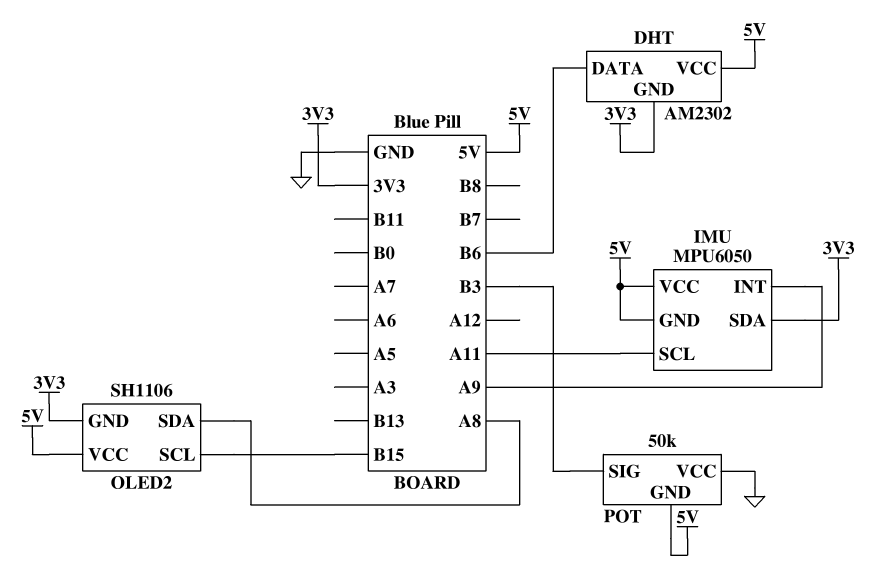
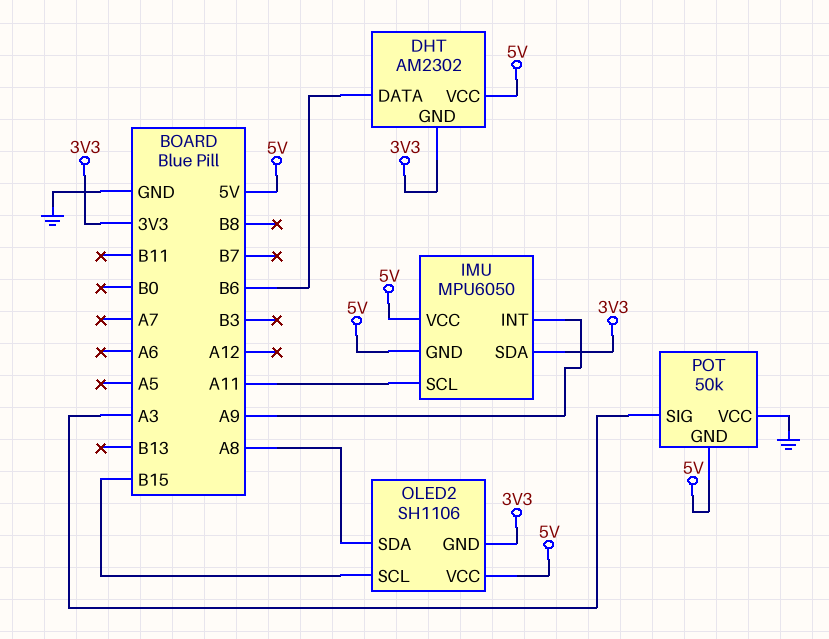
POT pin SIG: B3 -> A3

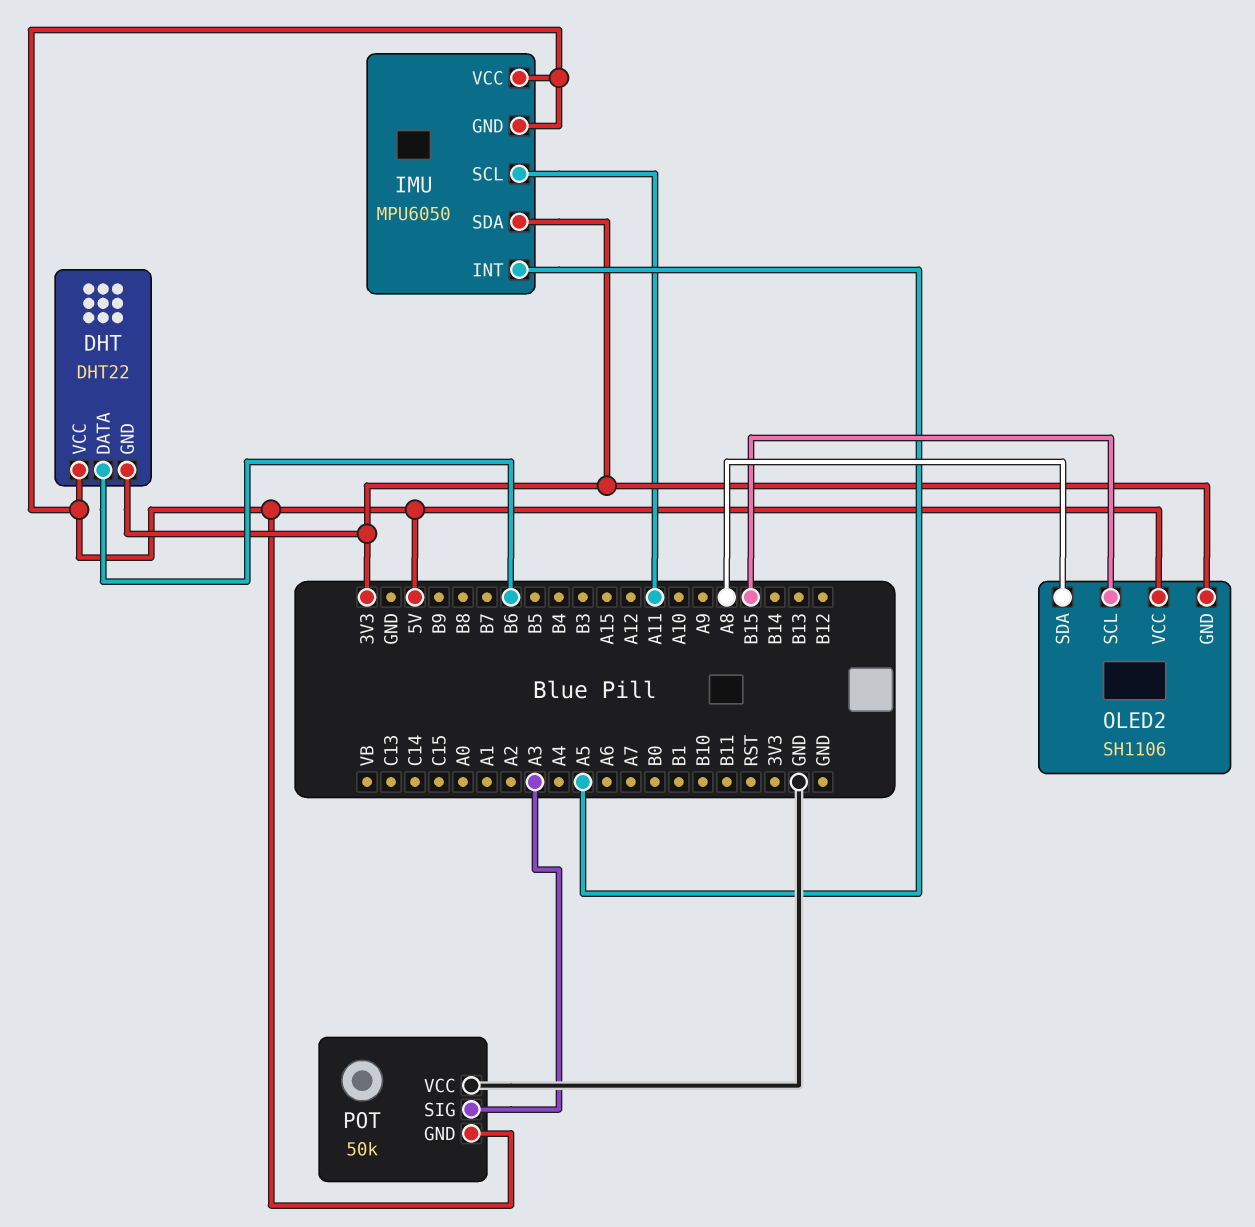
DHT: AM2302 -> DHT22
IMU pin INT: A9 -> A5

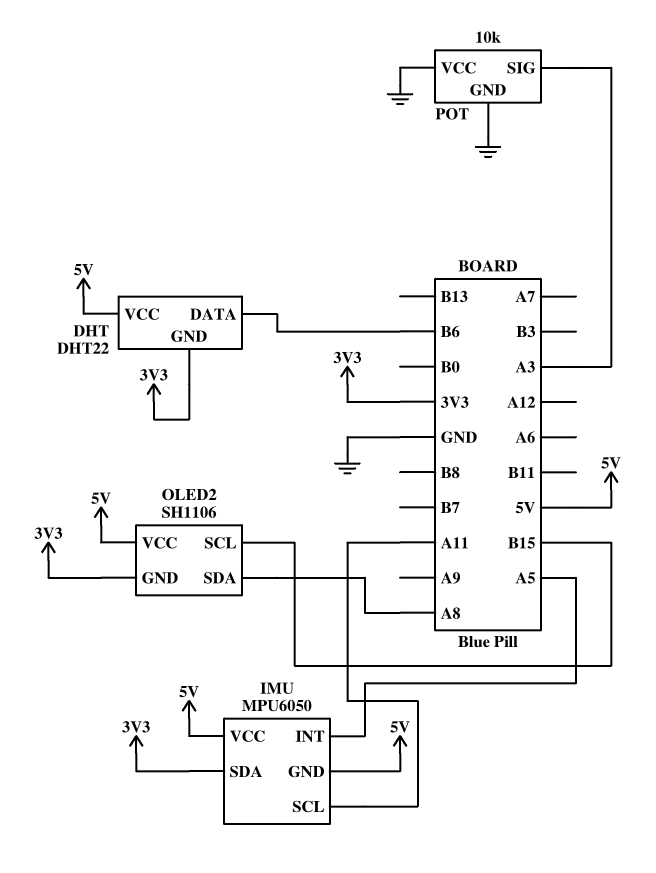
POT: 50k -> 10k
POT pin GND: 5V -> GND

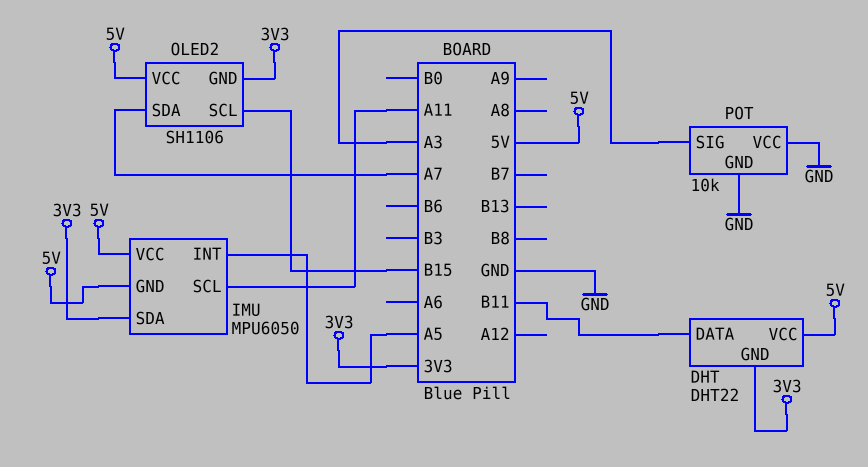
DHT pin DATA: B6 -> B11
OLED2 pin SDA: A8 -> A7

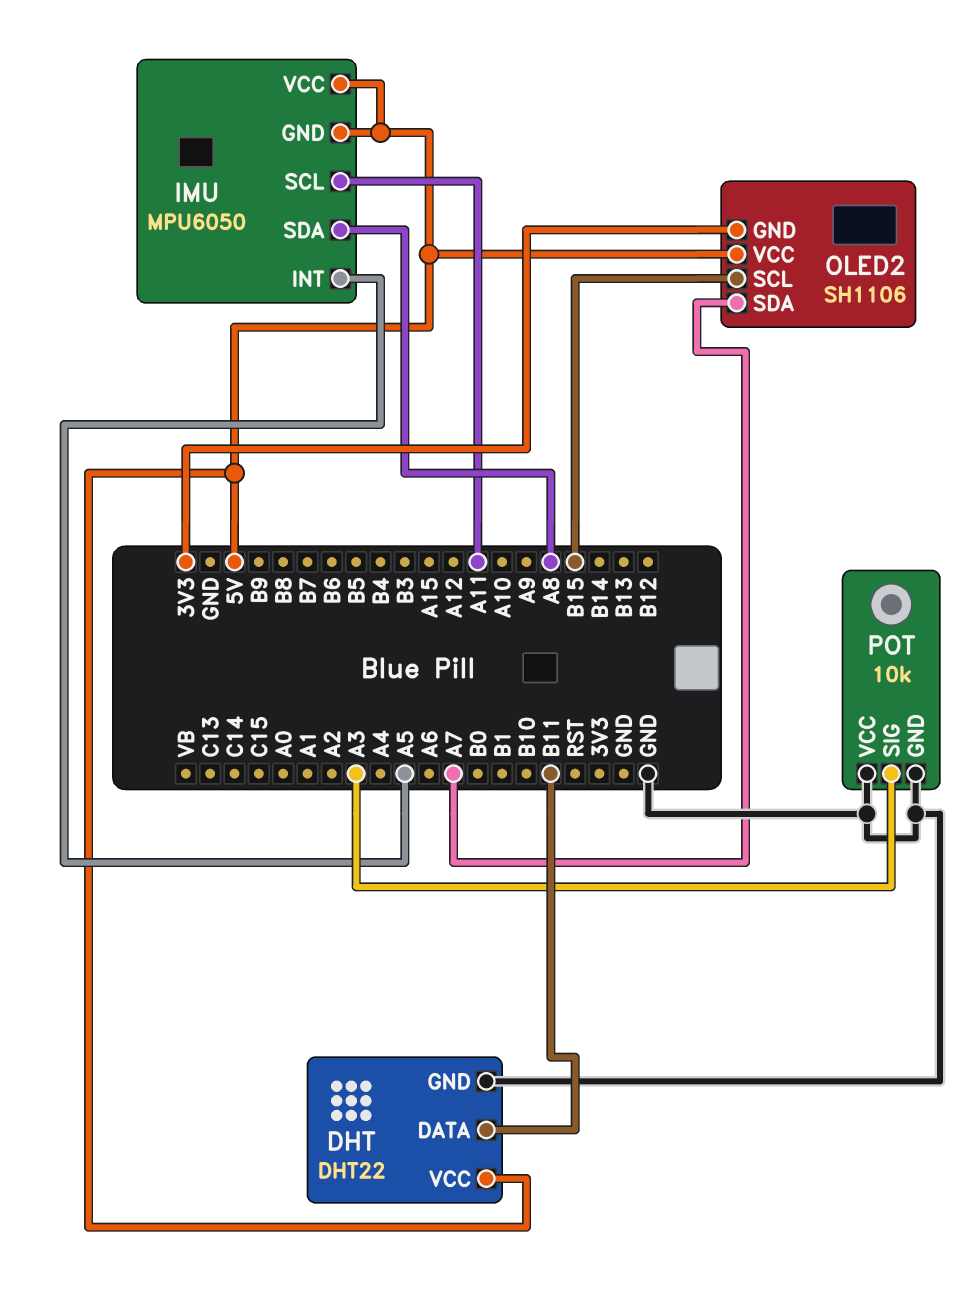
DHT pin GND: 3V3 -> GND
IMU pin SDA: 3V3 -> A8

